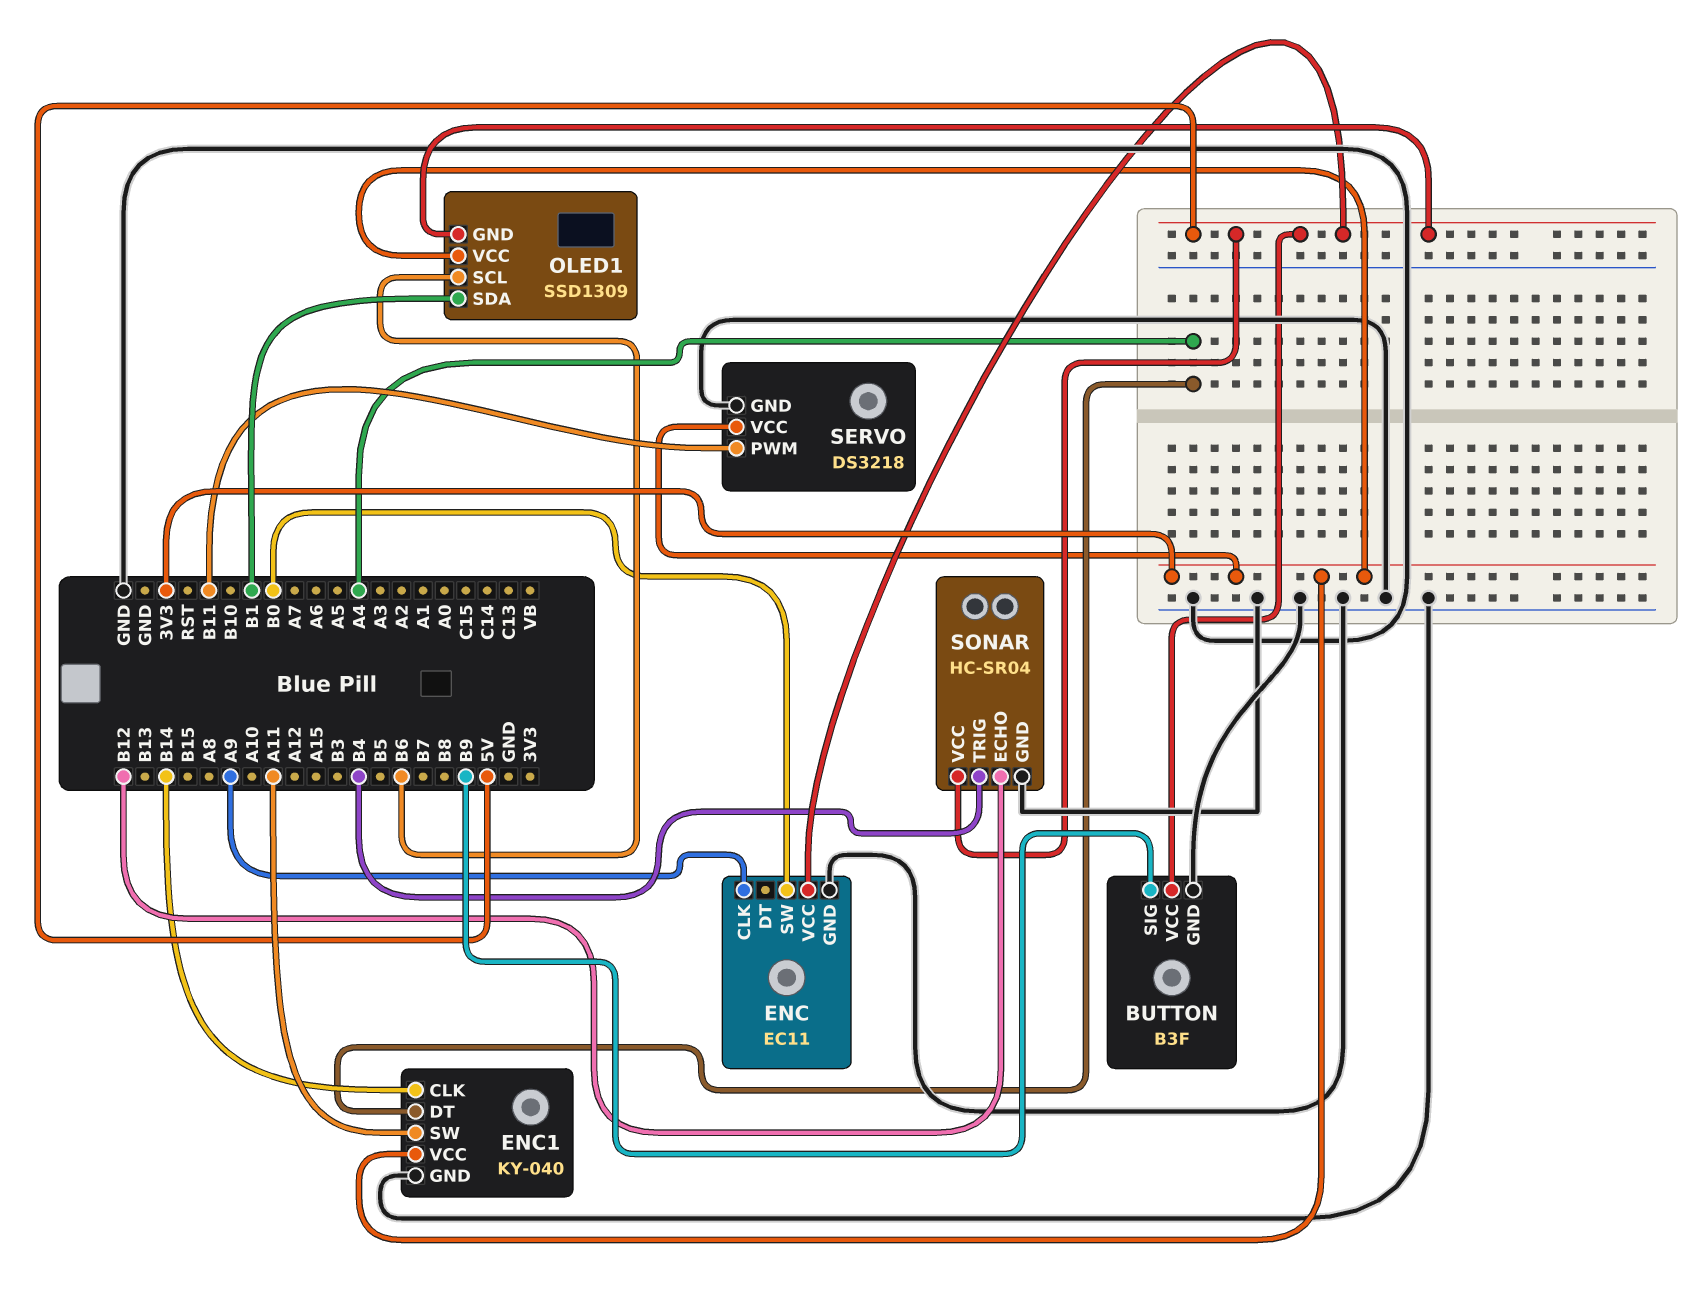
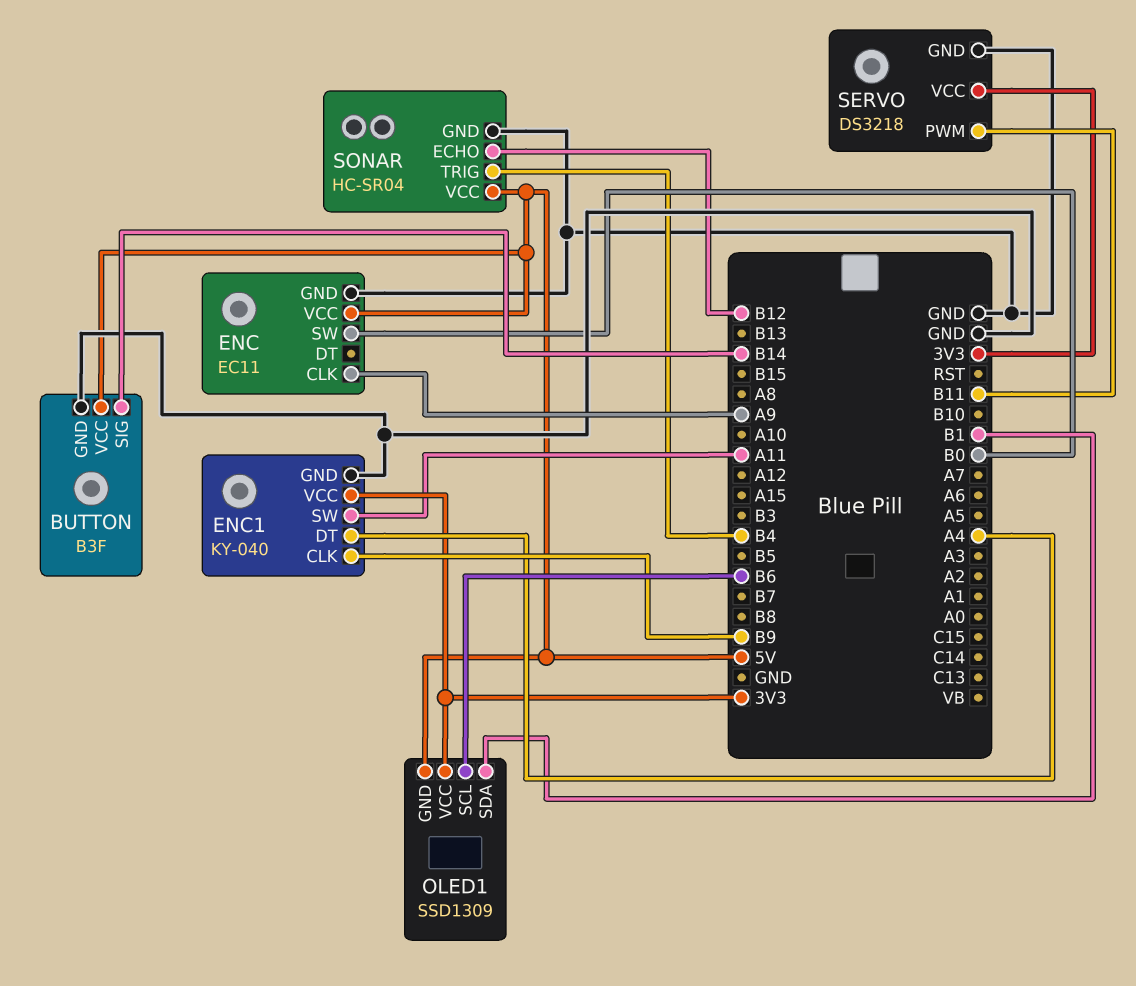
BUTTON pin SIG: B9 -> B14
ENC1 pin CLK: B14 -> B9

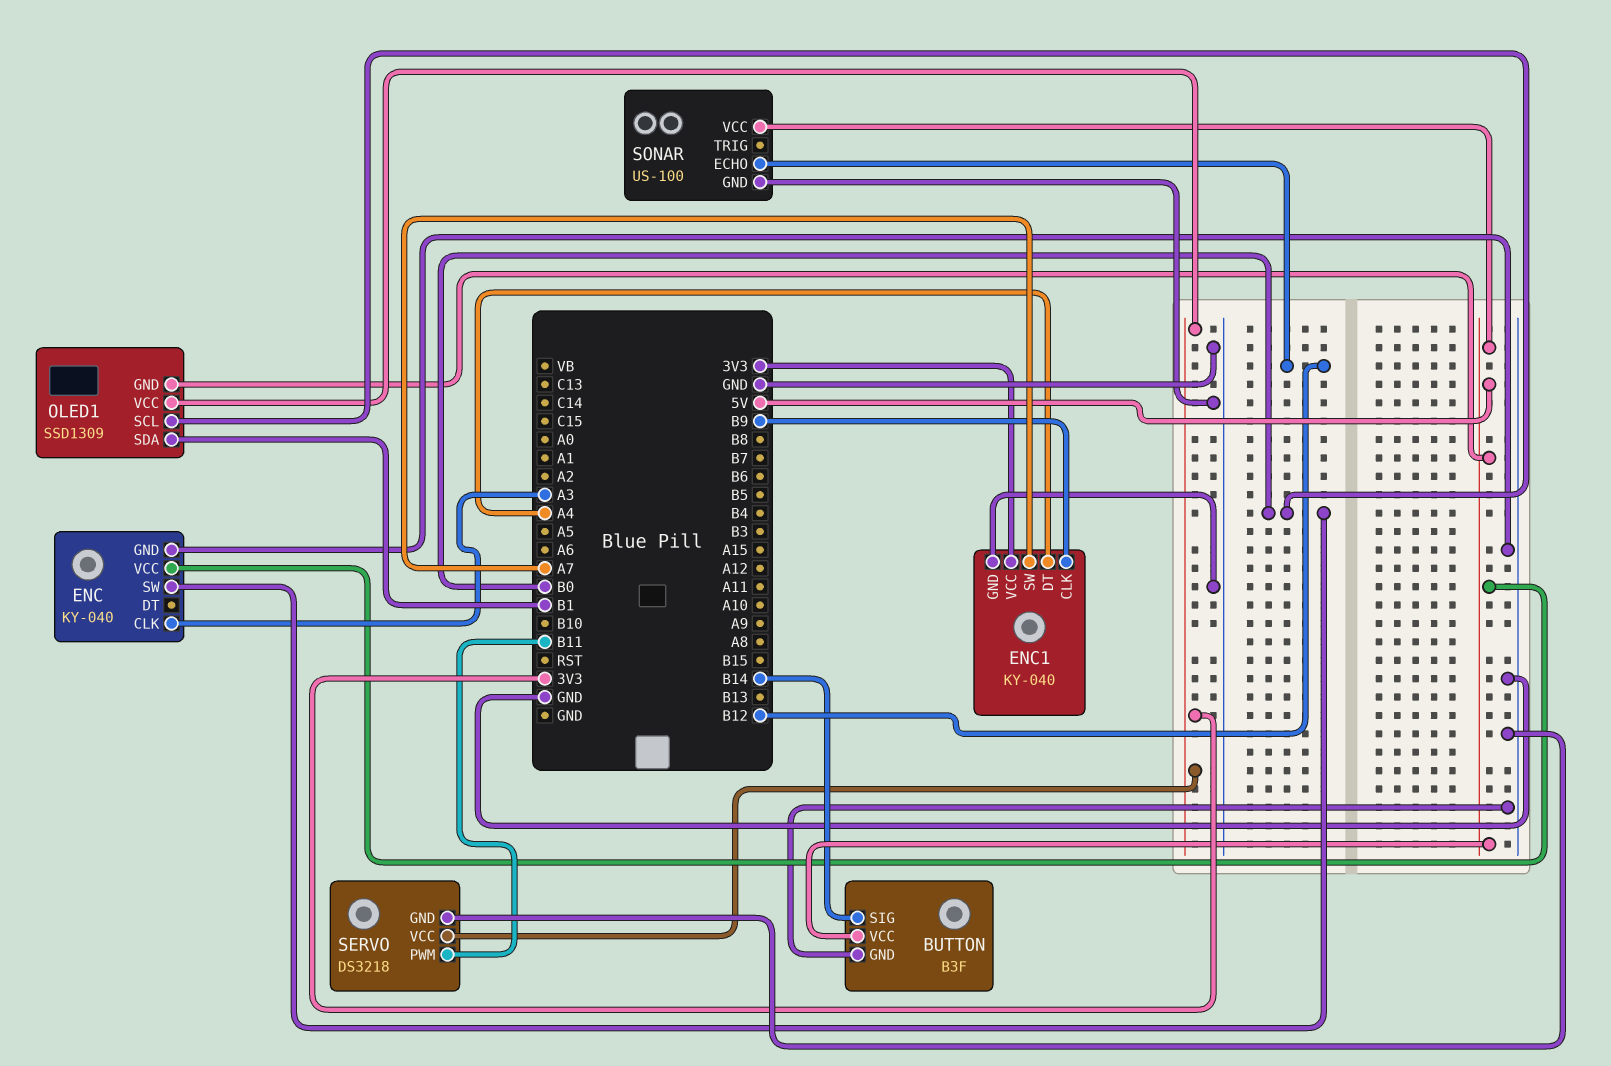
ENC: EC11 -> KY-040
ENC pin CLK: A9 -> A3
ENC1 pin SW: A11 -> A7
OLED1 pin SCL: B6 -> B0
SONAR: HC-SR04 -> US-100
SONAR pin TRIG: B4 -> none

